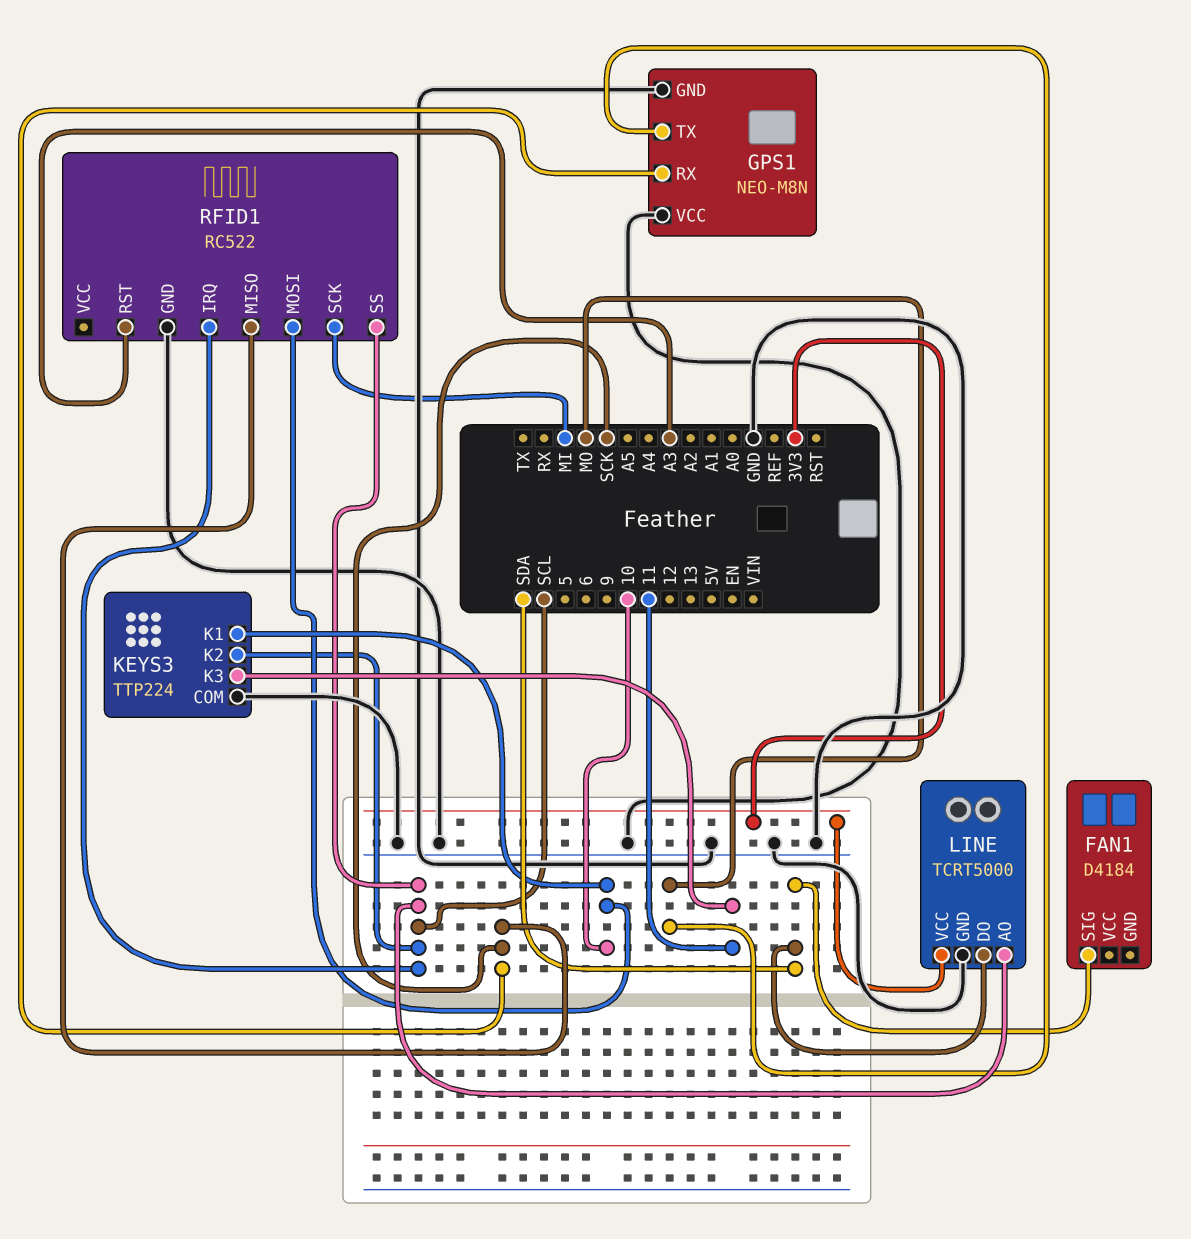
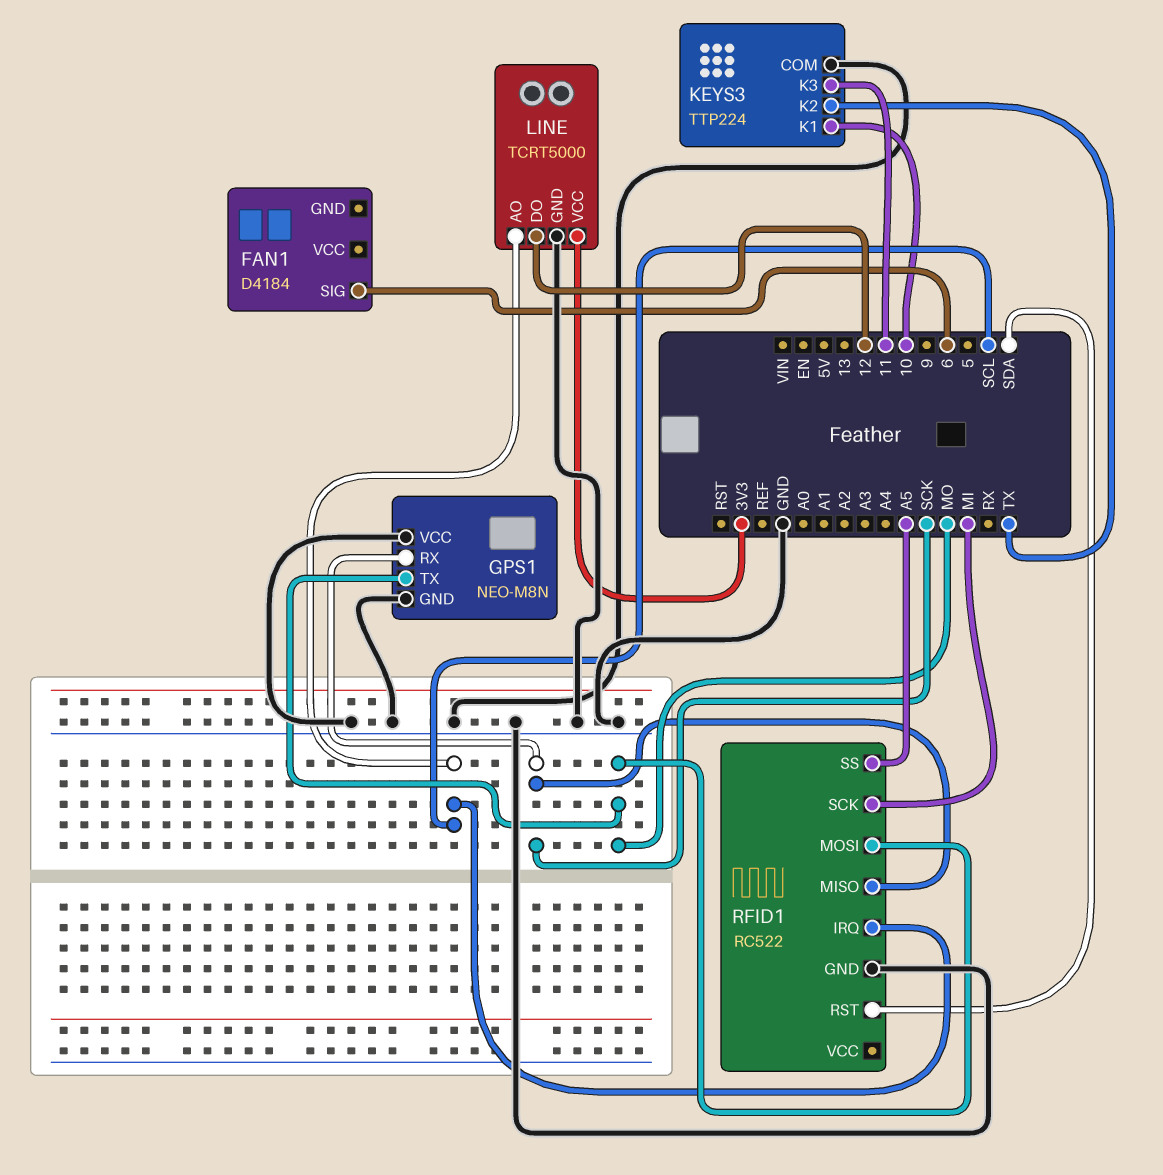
FAN1 pin SIG: SDA -> 6
KEYS3 pin K2: SCL -> TX
LINE pin DO: SDA -> 12
RFID1 pin MOSI: 10 -> MO
RFID1 pin RST: A3 -> SDA
RFID1 pin SS: SCL -> A5

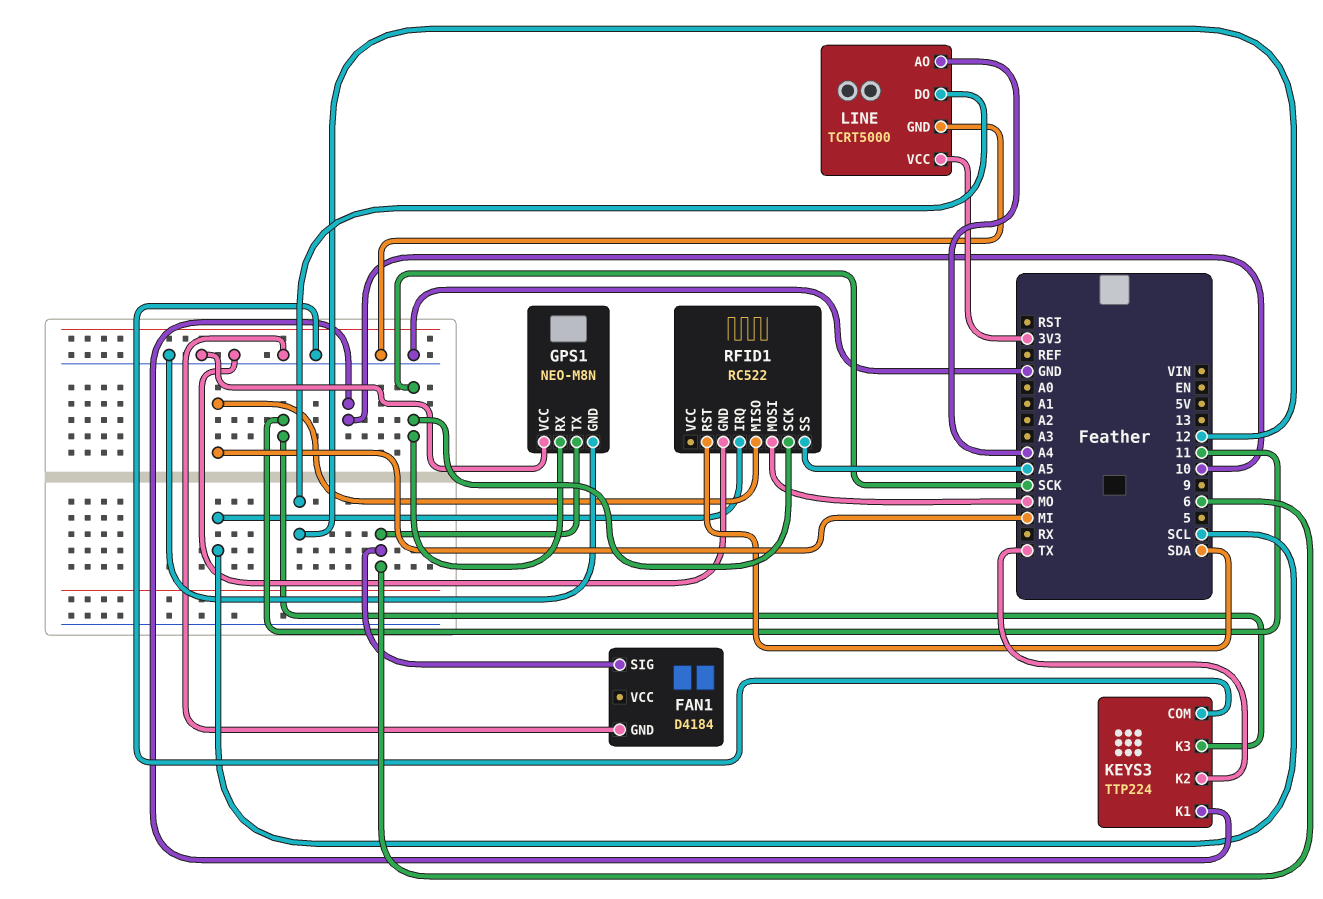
FAN1 pin GND: none -> GND
GPS1 pin TX: MO -> 6
LINE pin AO: SCL -> A4
RFID1 pin MISO: SCK -> MI
RFID1 pin SCK: MI -> SCK

